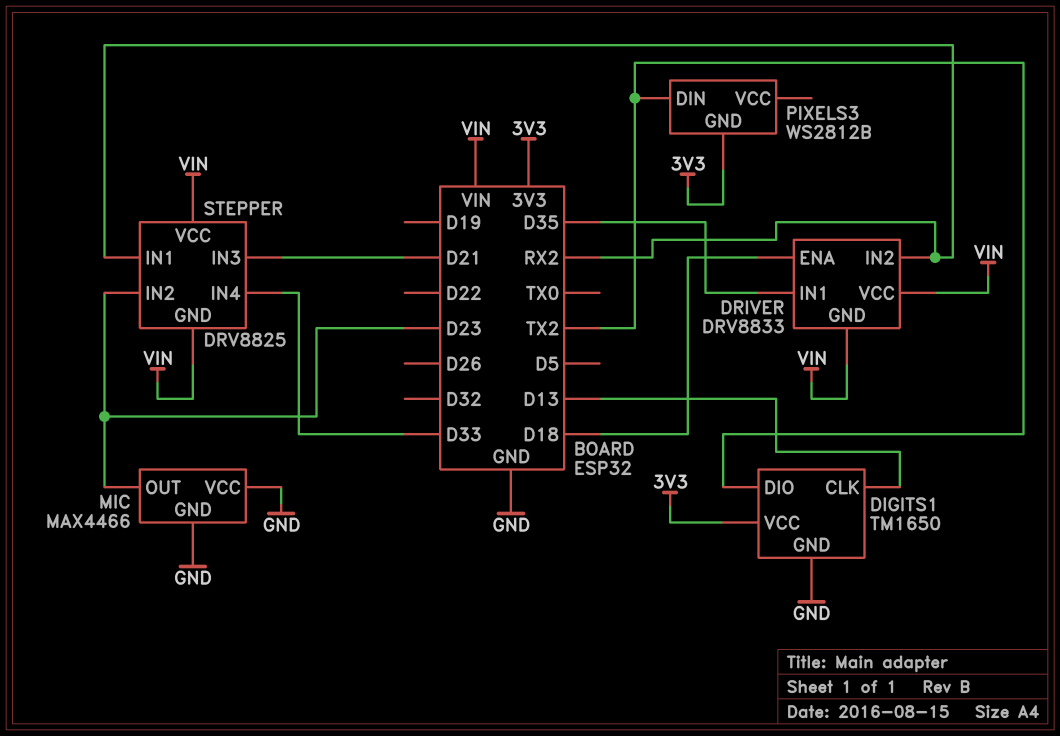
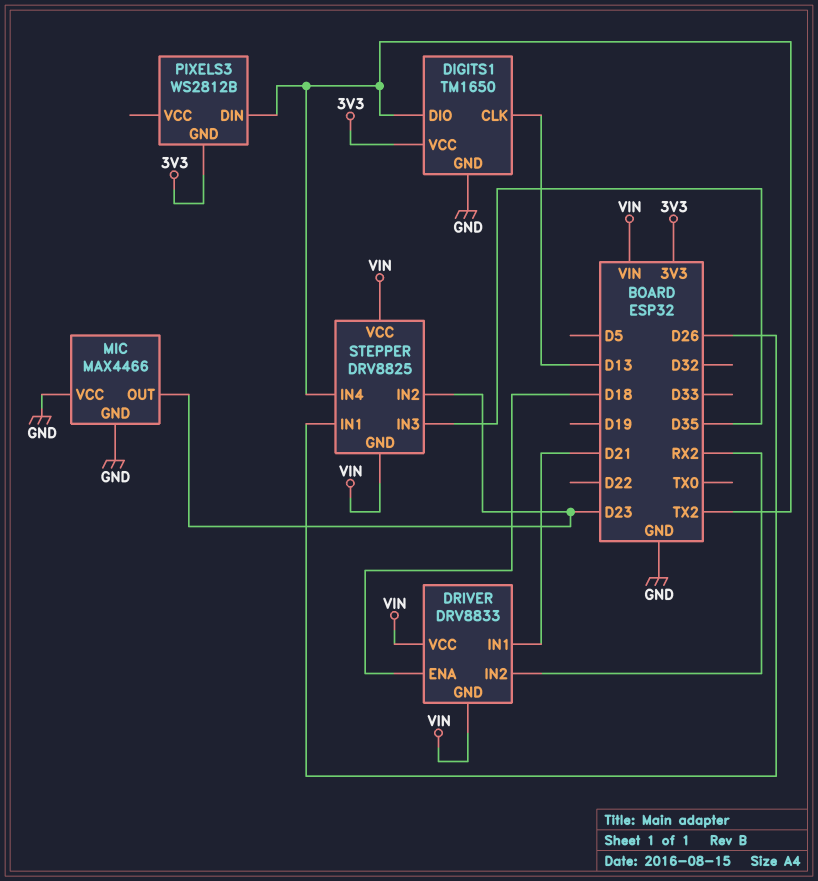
DRIVER pin IN1: D35 -> D21
STEPPER pin IN1: RX2 -> D26
STEPPER pin IN3: D21 -> D35
STEPPER pin IN4: D33 -> TX2

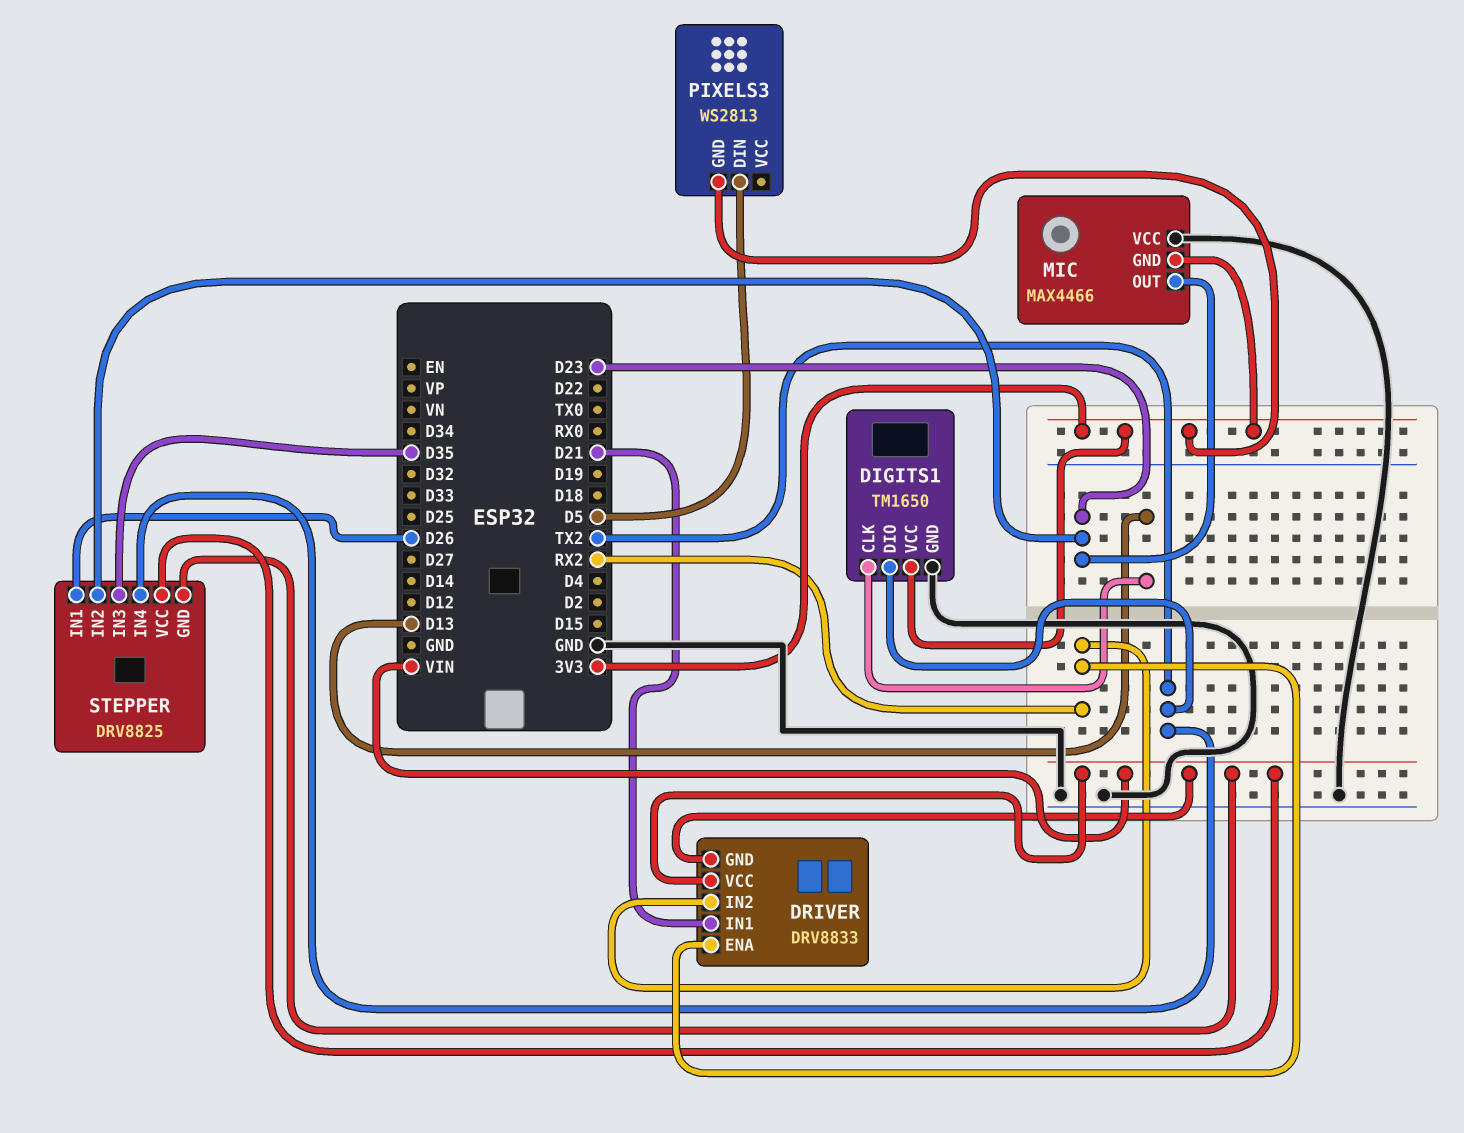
DRIVER pin ENA: D18 -> RX2
MIC pin GND: GND -> 3V3
PIXELS3: WS2812B -> WS2813
PIXELS3 pin DIN: TX2 -> D5

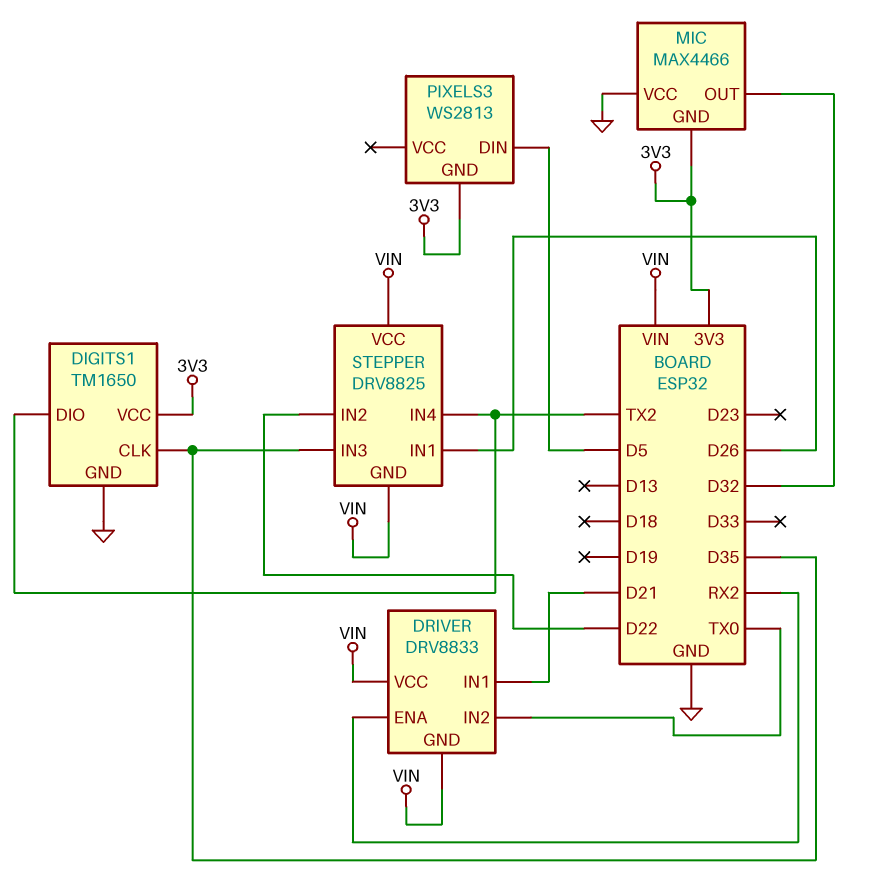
DIGITS1 pin CLK: D13 -> D35
DRIVER pin IN2: RX2 -> TX0
MIC pin OUT: D23 -> D32
STEPPER pin IN2: D23 -> D22

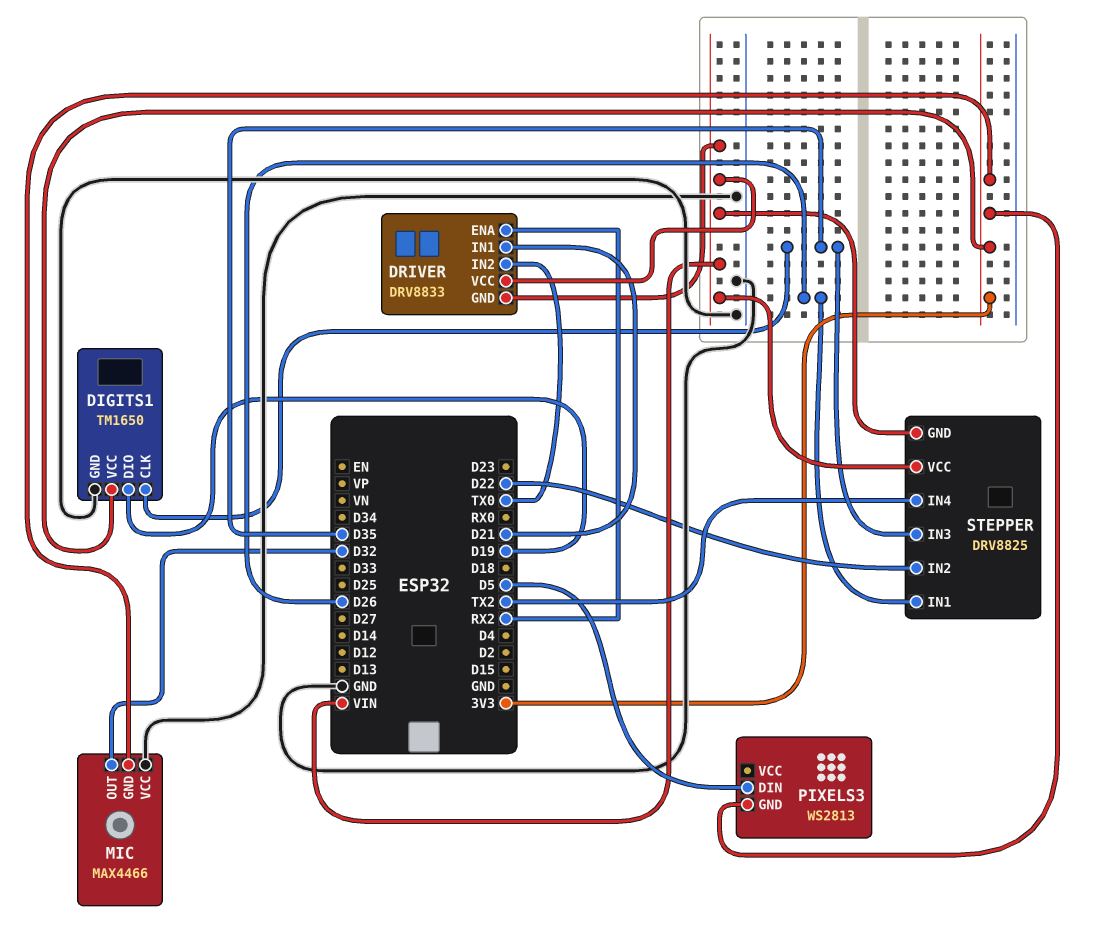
DIGITS1 pin DIO: TX2 -> D19

